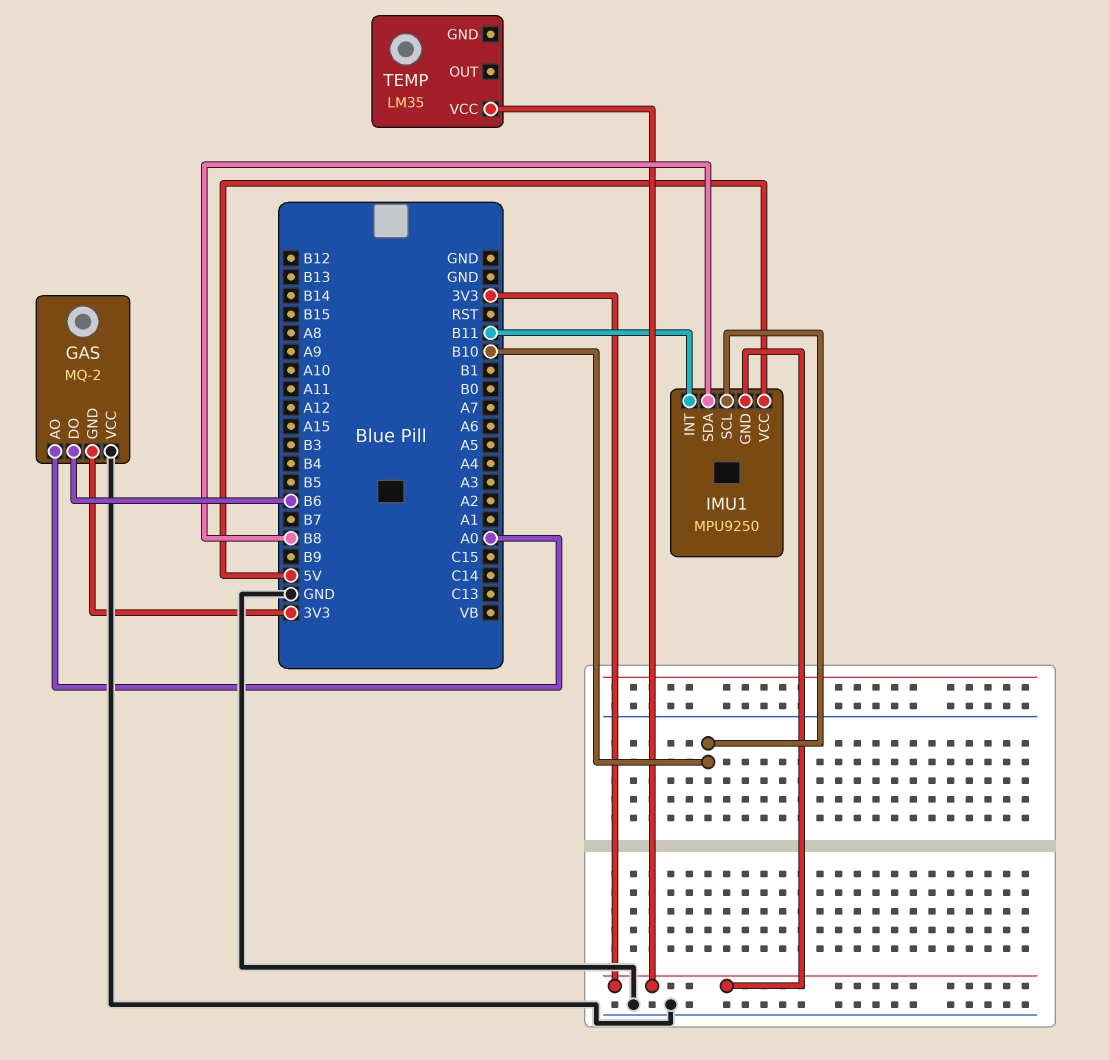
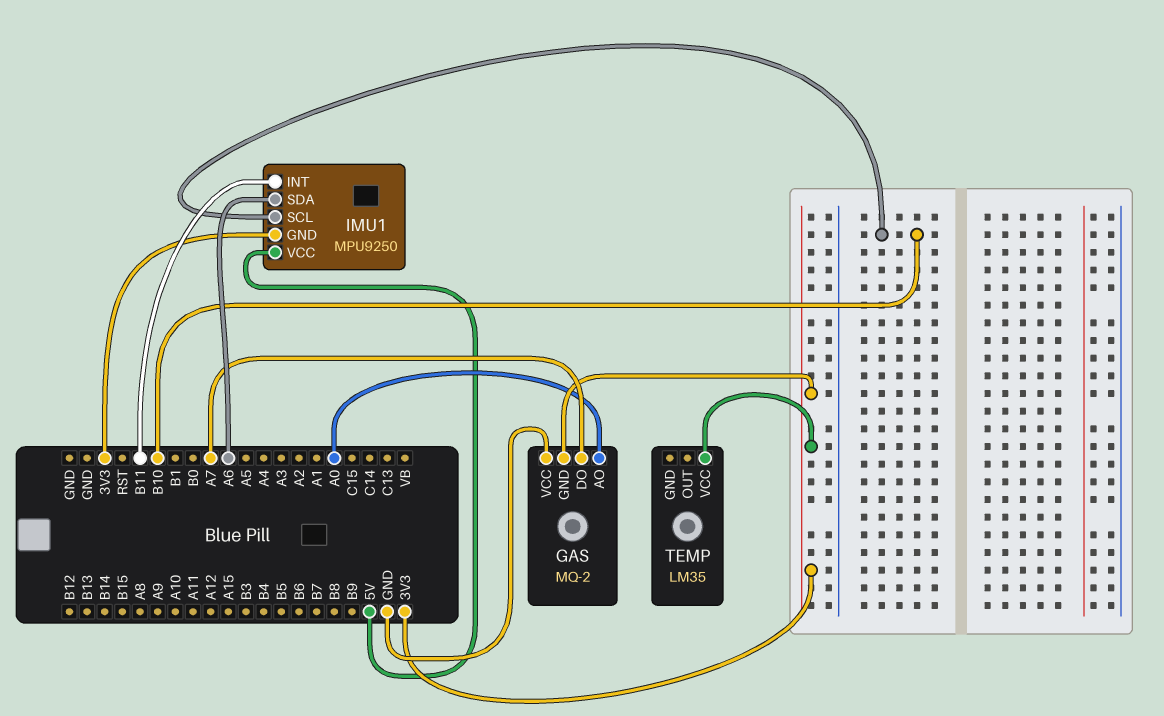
GAS pin DO: B6 -> A7
IMU1 pin SDA: B8 -> A6

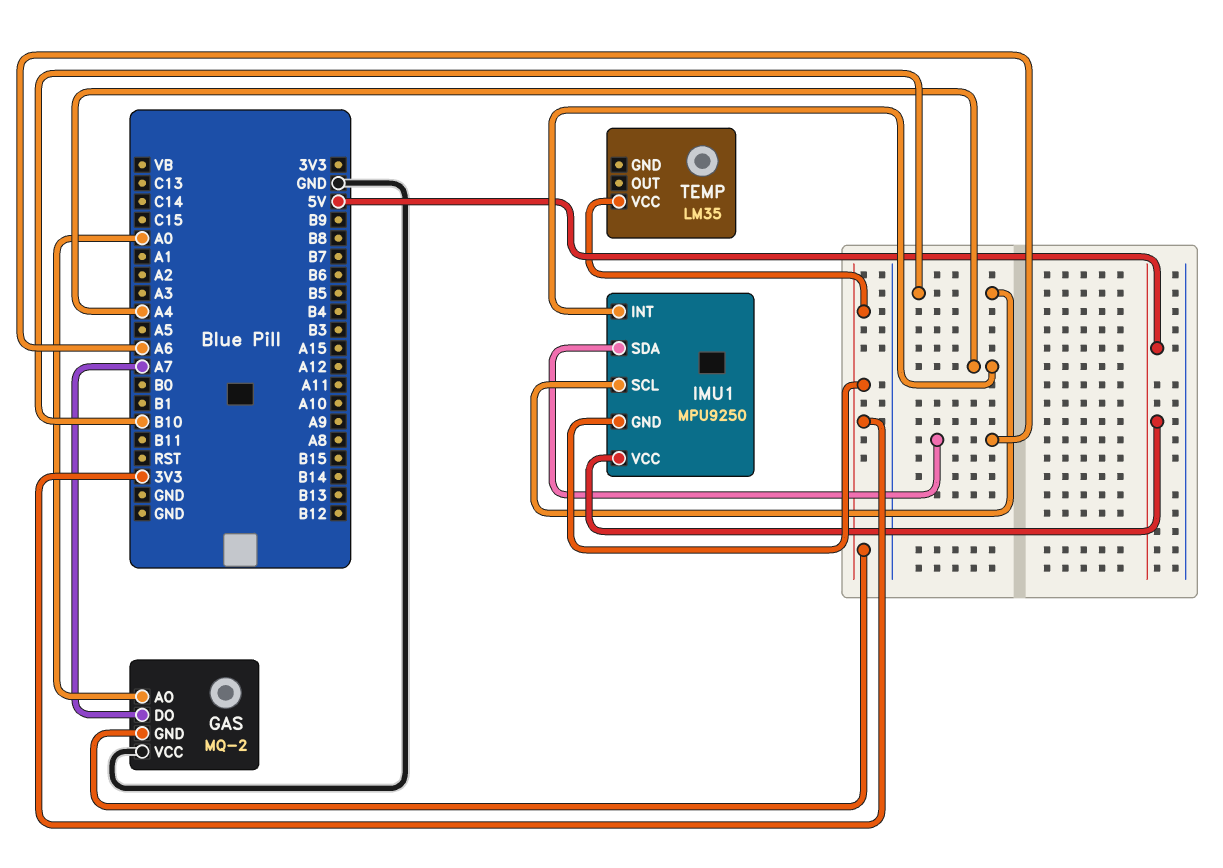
IMU1 pin INT: B11 -> A4

